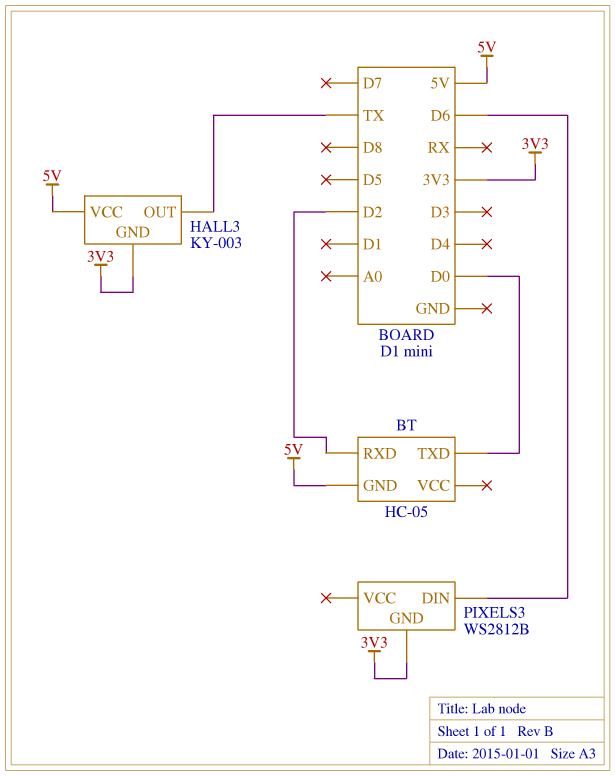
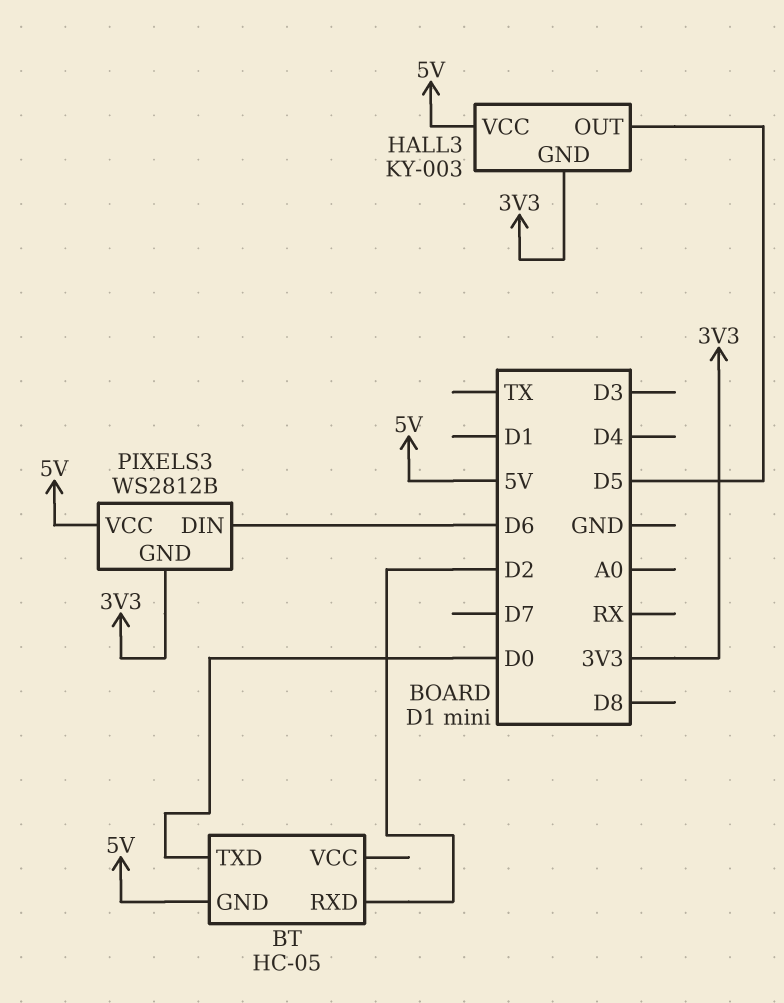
HALL3 pin OUT: TX -> D5
PIXELS3 pin VCC: none -> 5V

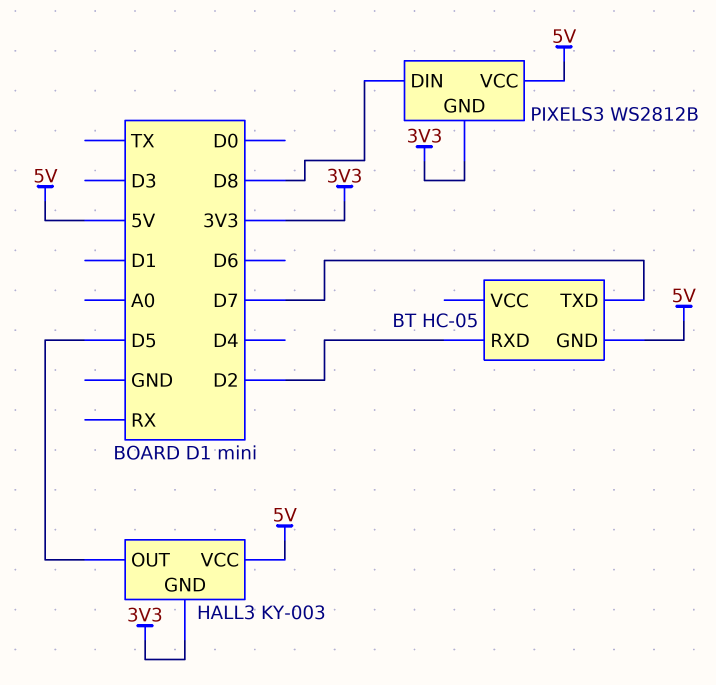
BT pin TXD: D0 -> D7
PIXELS3 pin DIN: D6 -> D8

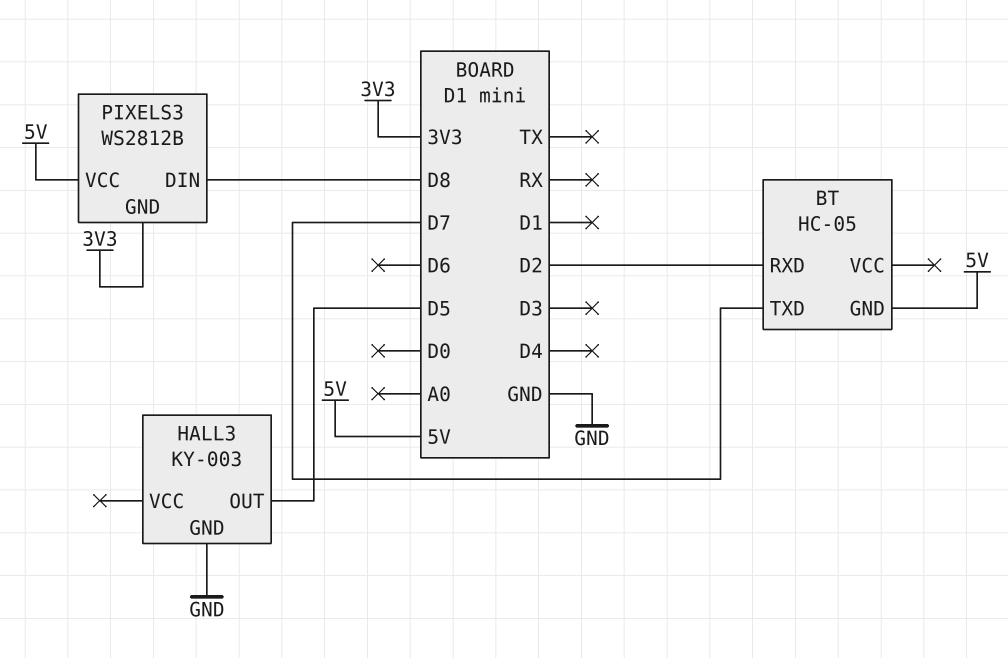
HALL3 pin GND: 3V3 -> GND
HALL3 pin VCC: 5V -> none

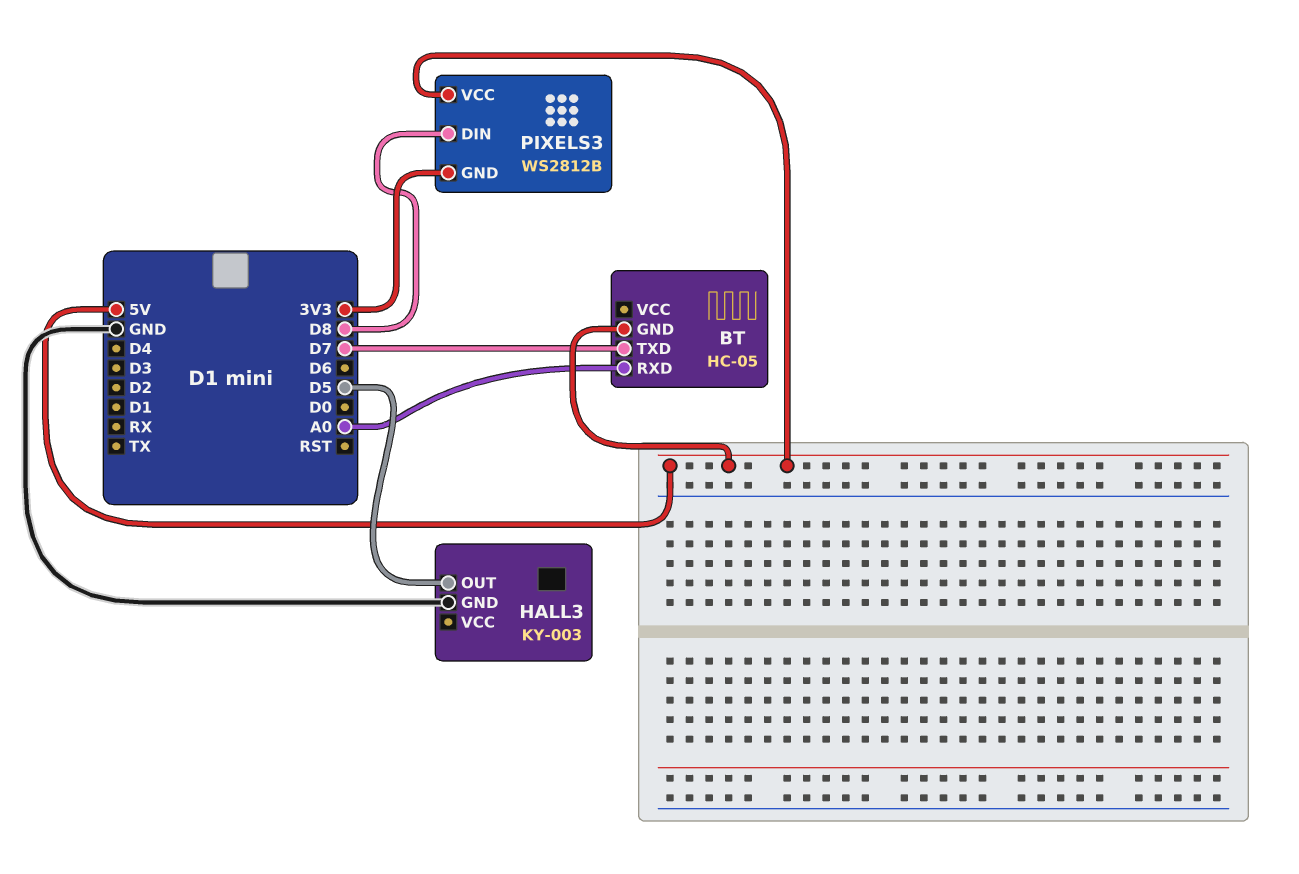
BT pin RXD: D2 -> A0

